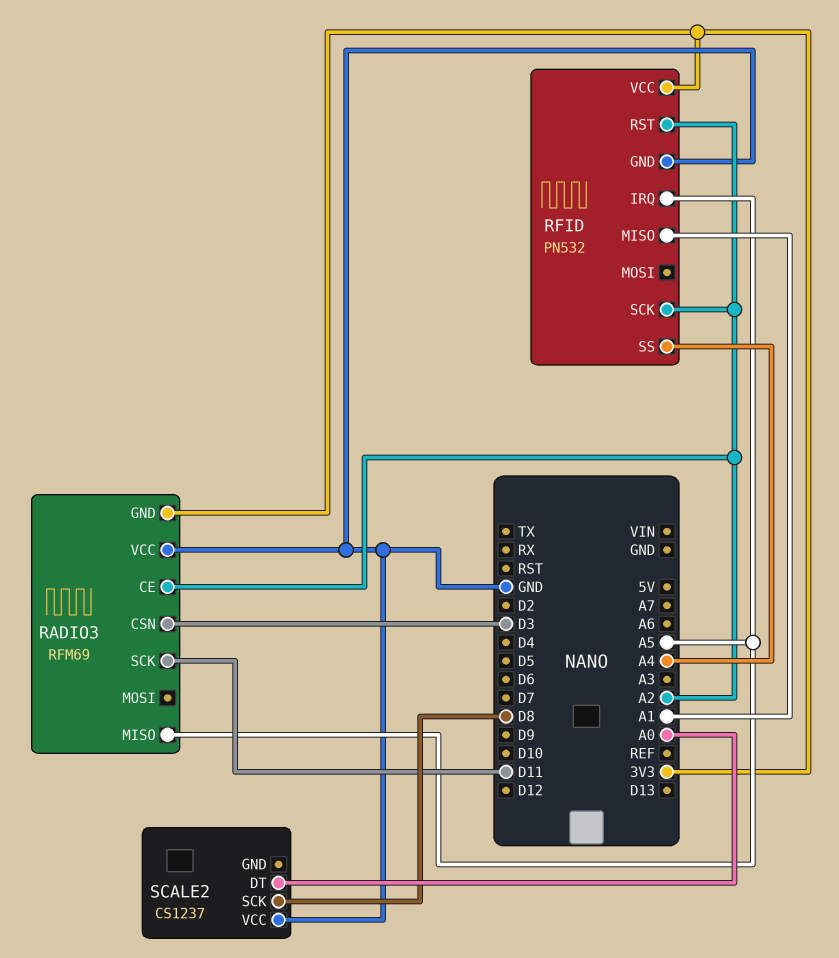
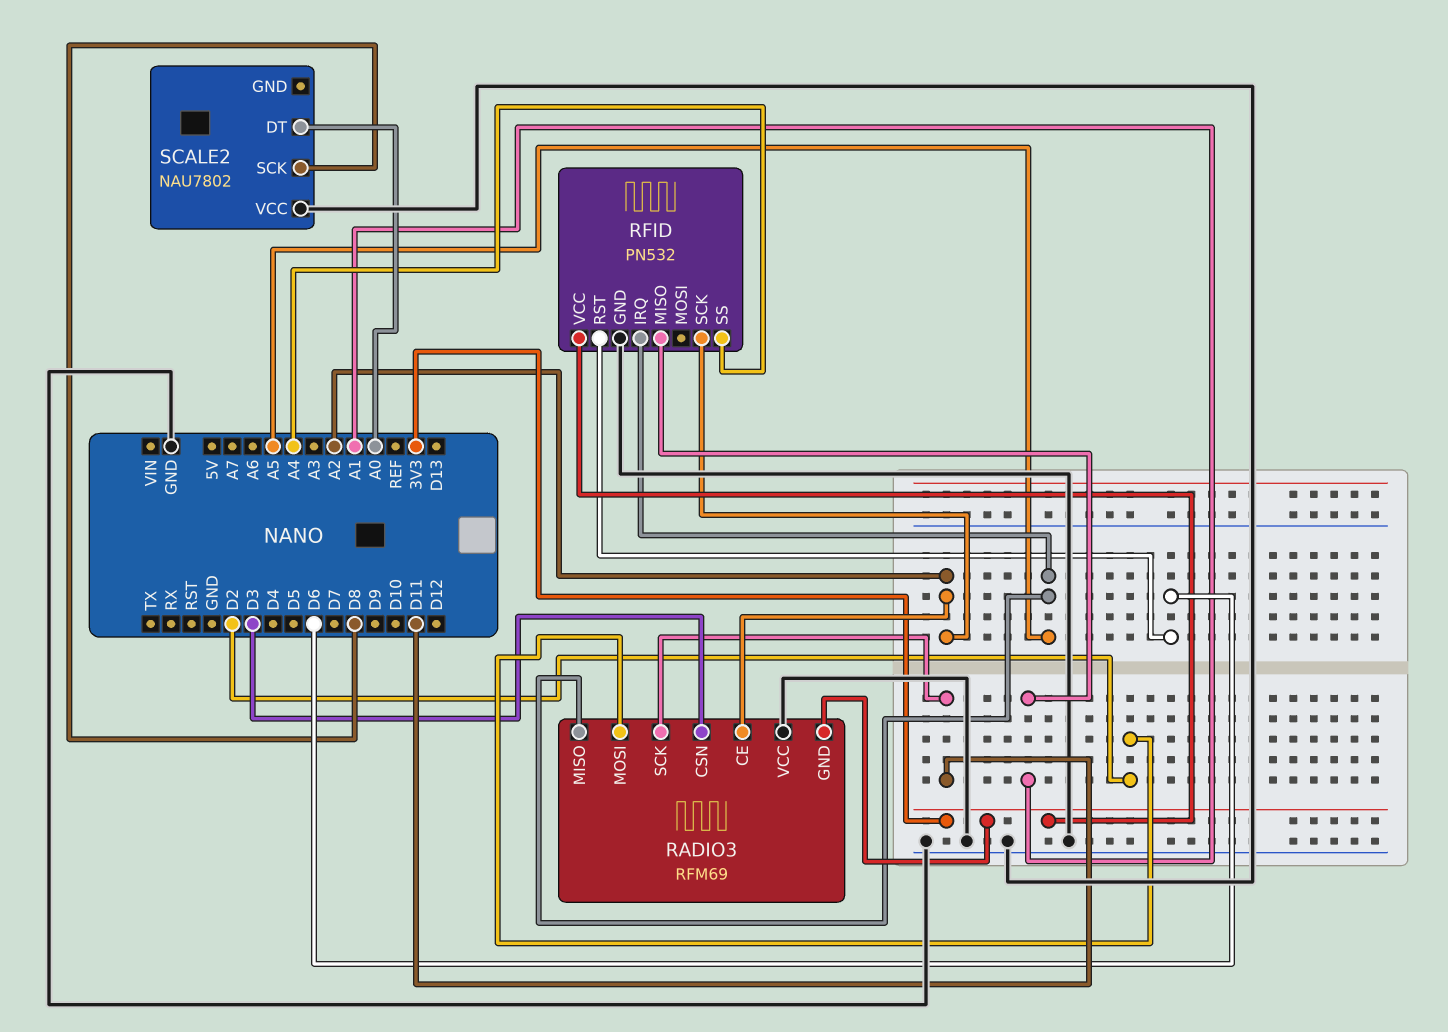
RADIO3 pin MOSI: none -> D2
RFID pin RST: A2 -> D6
SCALE2: CS1237 -> NAU7802

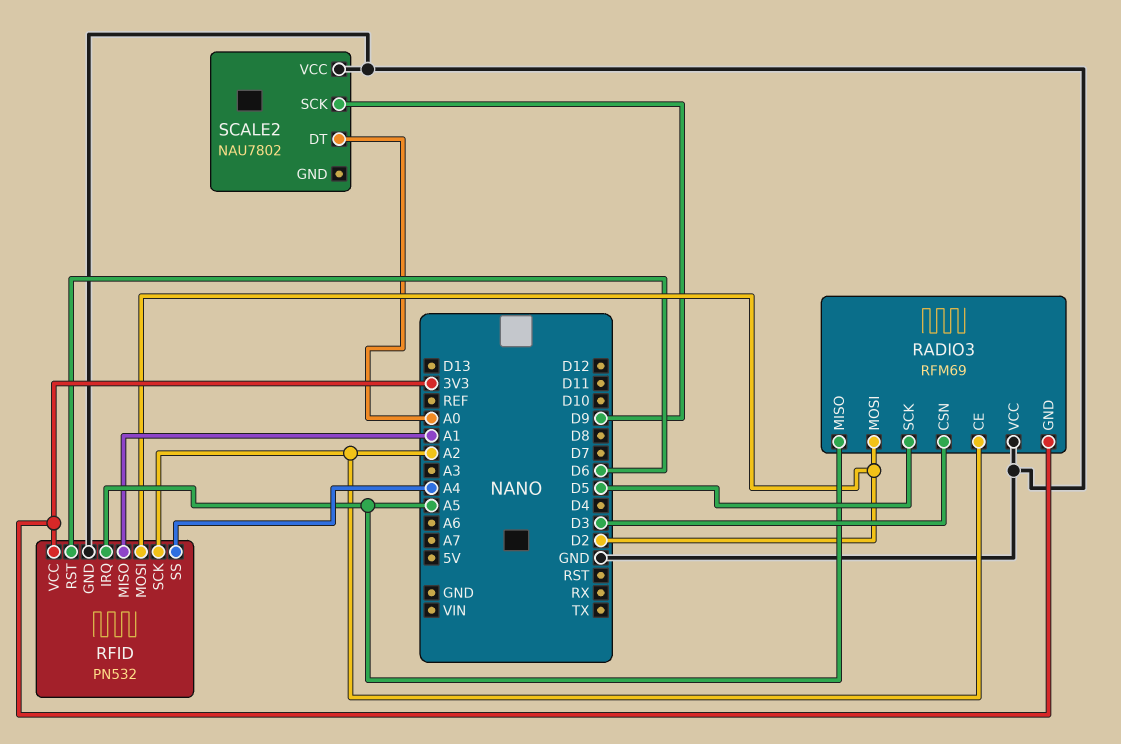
RADIO3 pin SCK: D11 -> D5
RFID pin MOSI: none -> D2
SCALE2 pin SCK: D8 -> D9

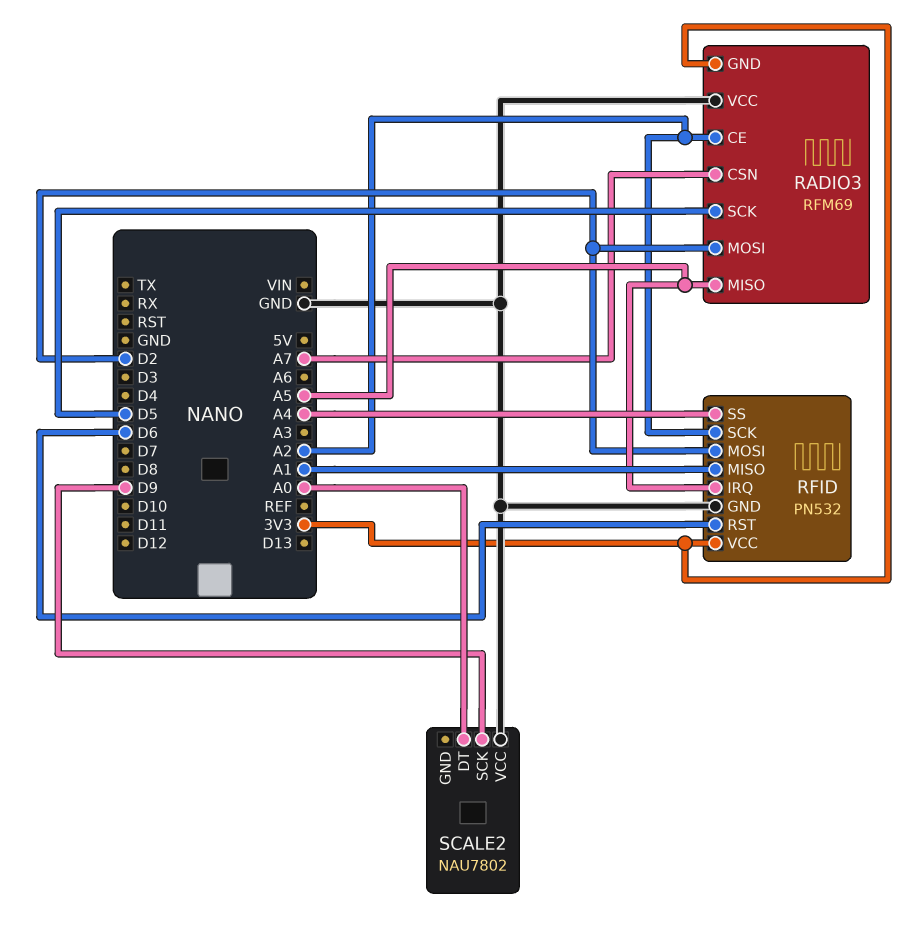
RADIO3 pin CSN: D3 -> A7

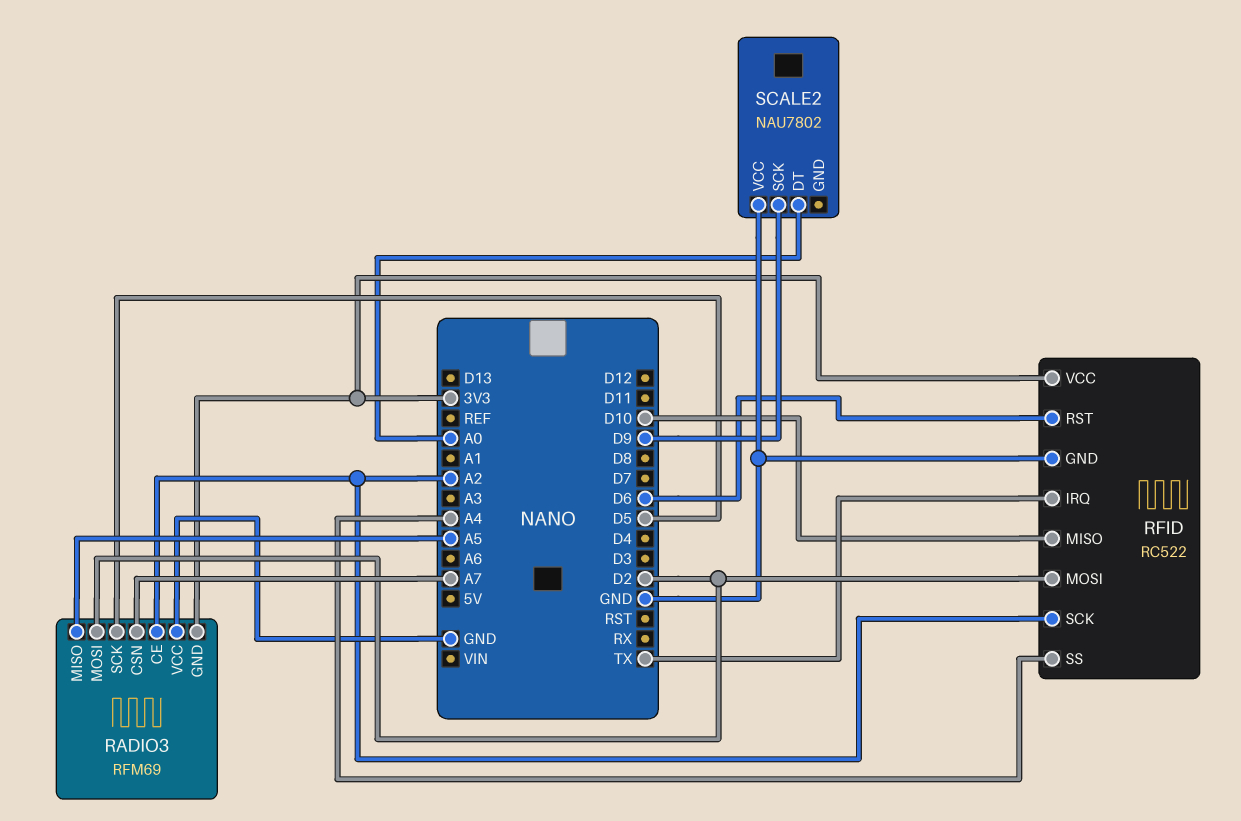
RFID: PN532 -> RC522
RFID pin IRQ: A5 -> TX
RFID pin MISO: A1 -> D10

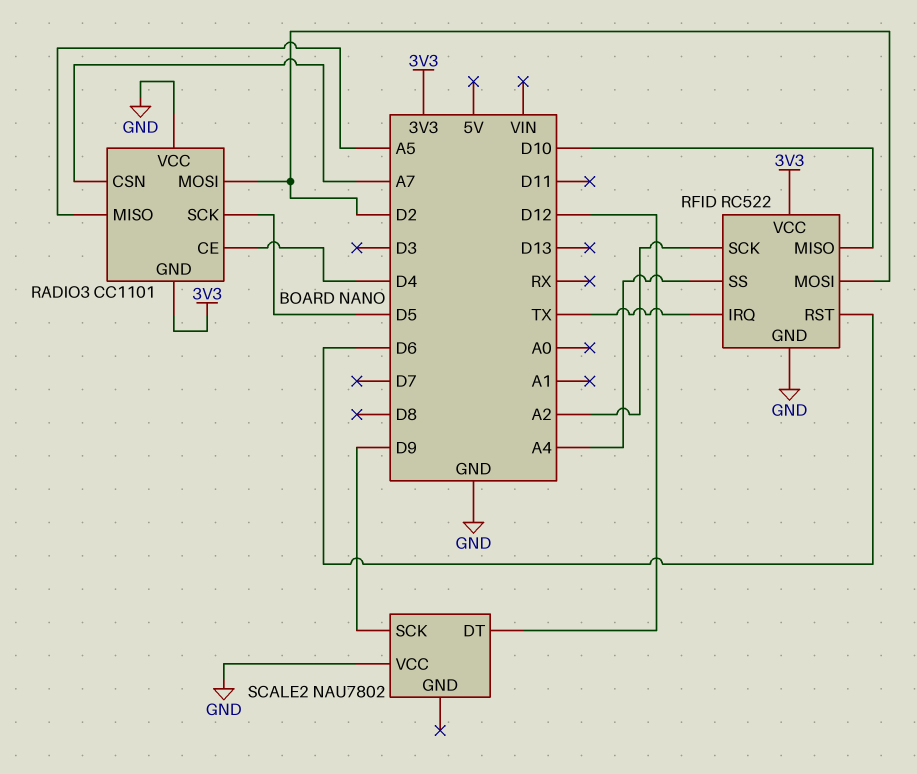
RADIO3: RFM69 -> CC1101
RADIO3 pin CE: A2 -> D4
SCALE2 pin DT: A0 -> D12

